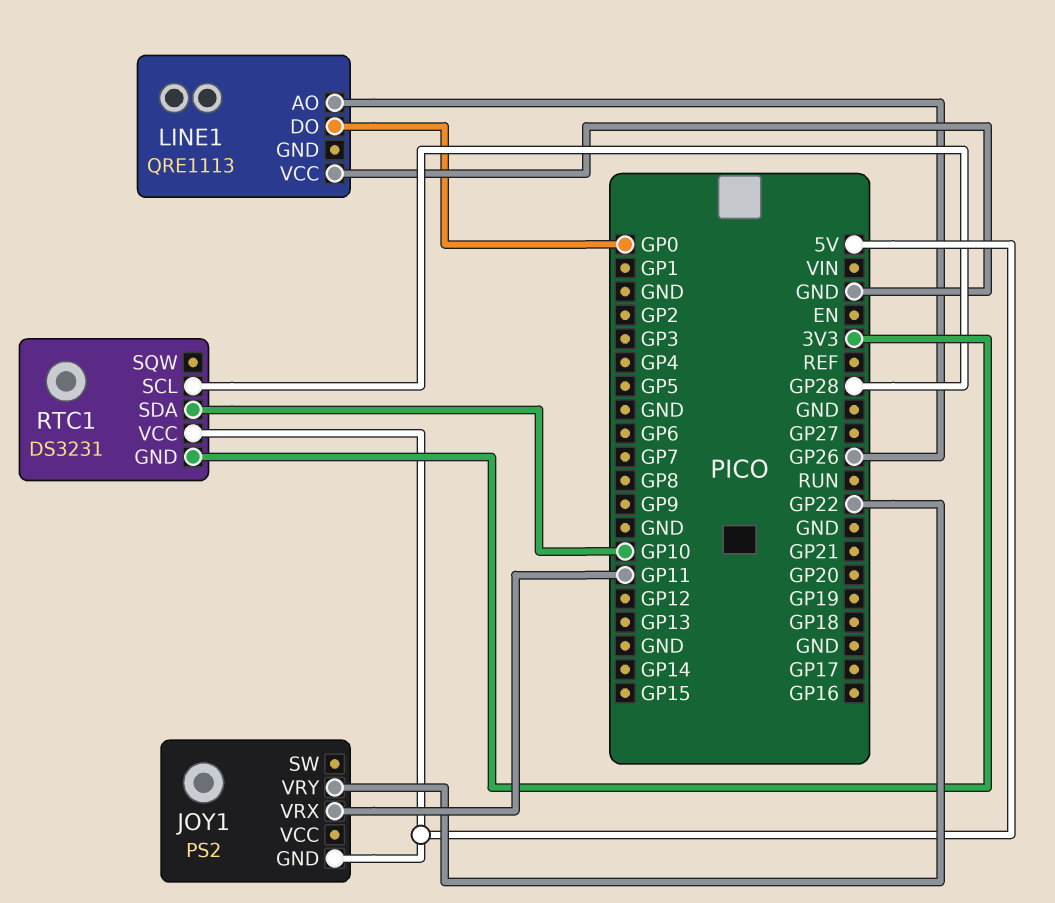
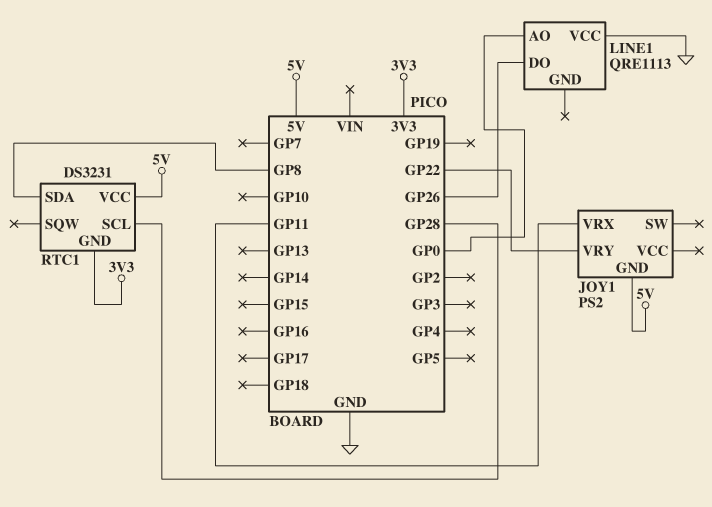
LINE1 pin AO: GP26 -> GP0
LINE1 pin DO: GP0 -> GP26
RTC1 pin SDA: GP10 -> GP8

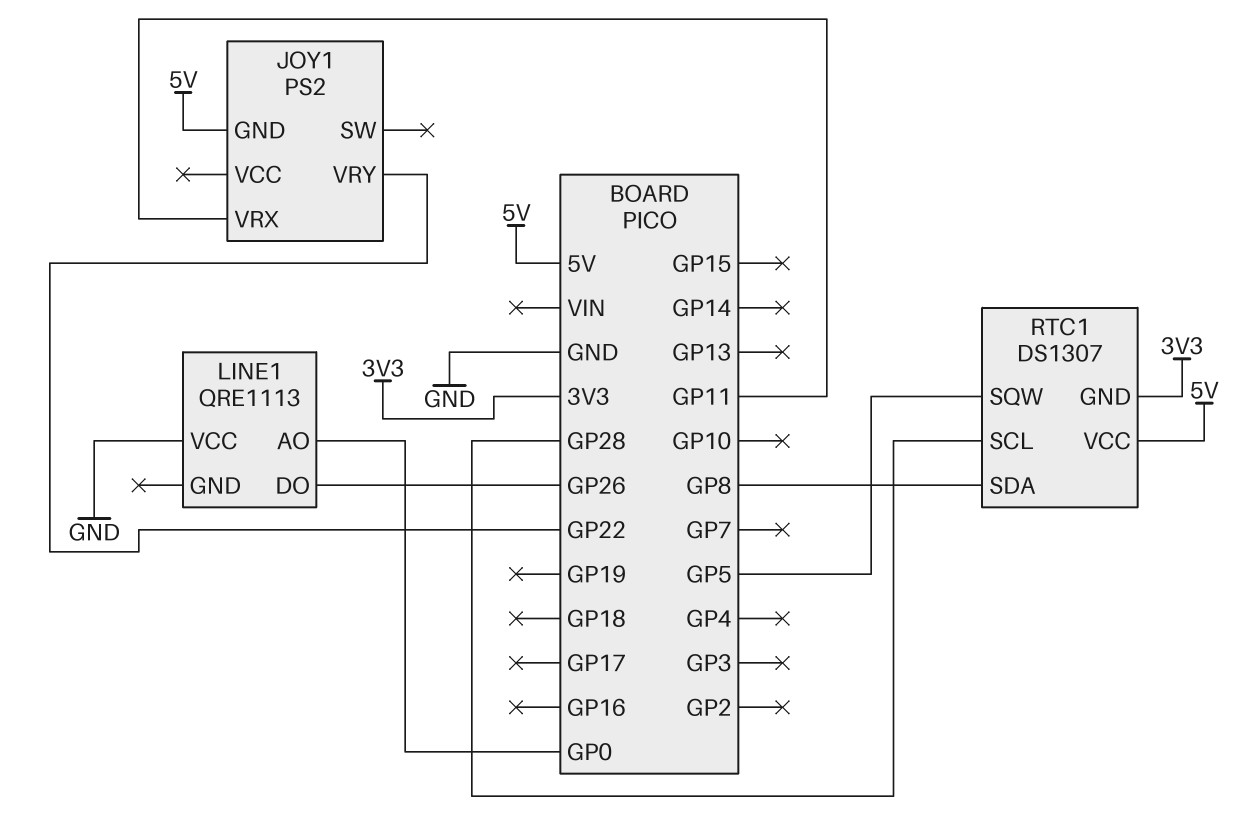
RTC1: DS3231 -> DS1307
RTC1 pin SQW: none -> GP5

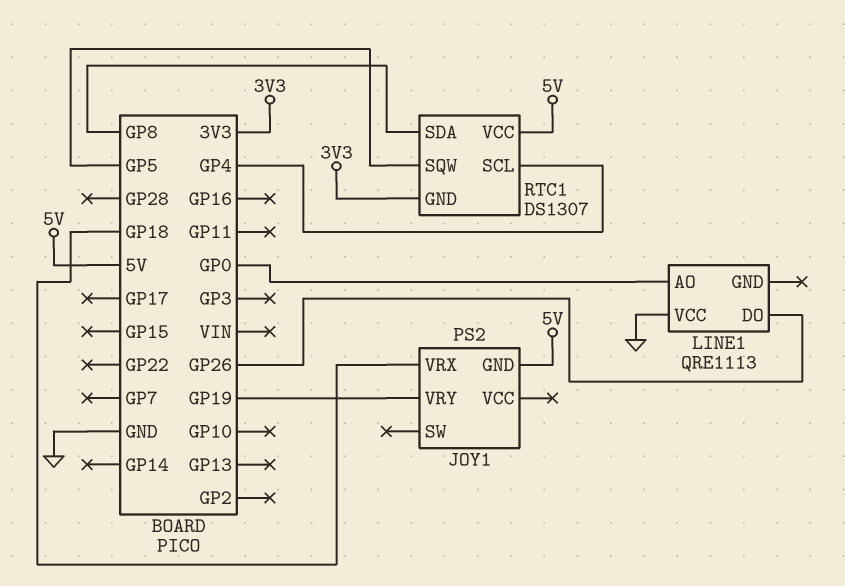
JOY1 pin VRX: GP11 -> GP18
JOY1 pin VRY: GP22 -> GP19
RTC1 pin SCL: GP28 -> GP4

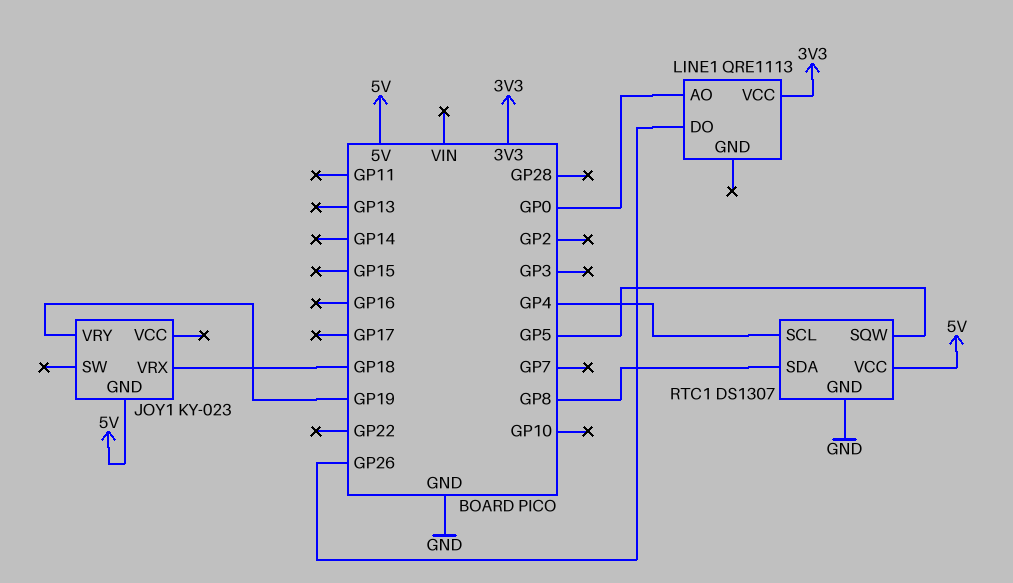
JOY1: PS2 -> KY-023
LINE1 pin VCC: GND -> 3V3
RTC1 pin GND: 3V3 -> GND

